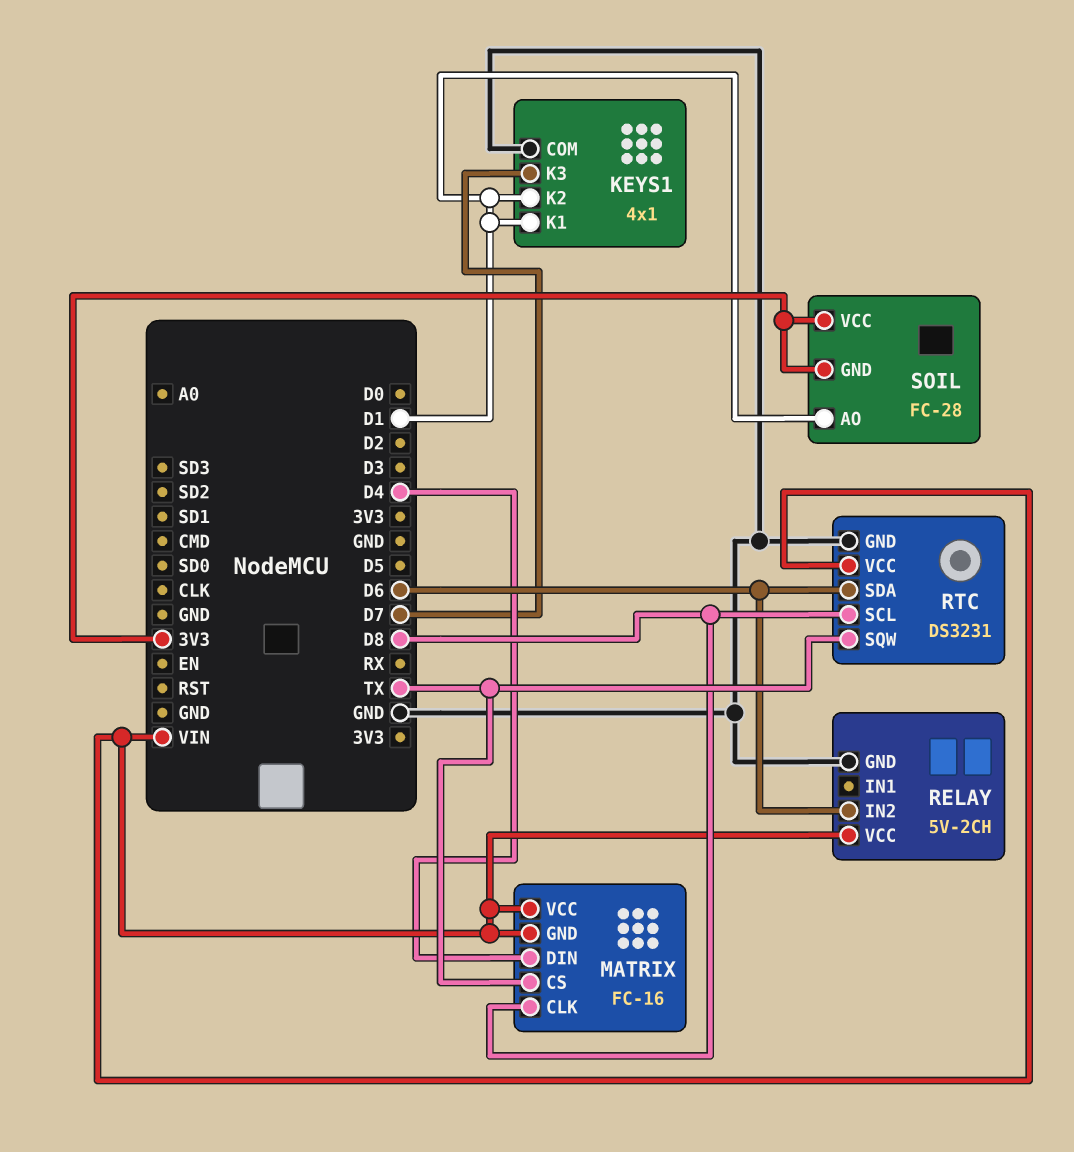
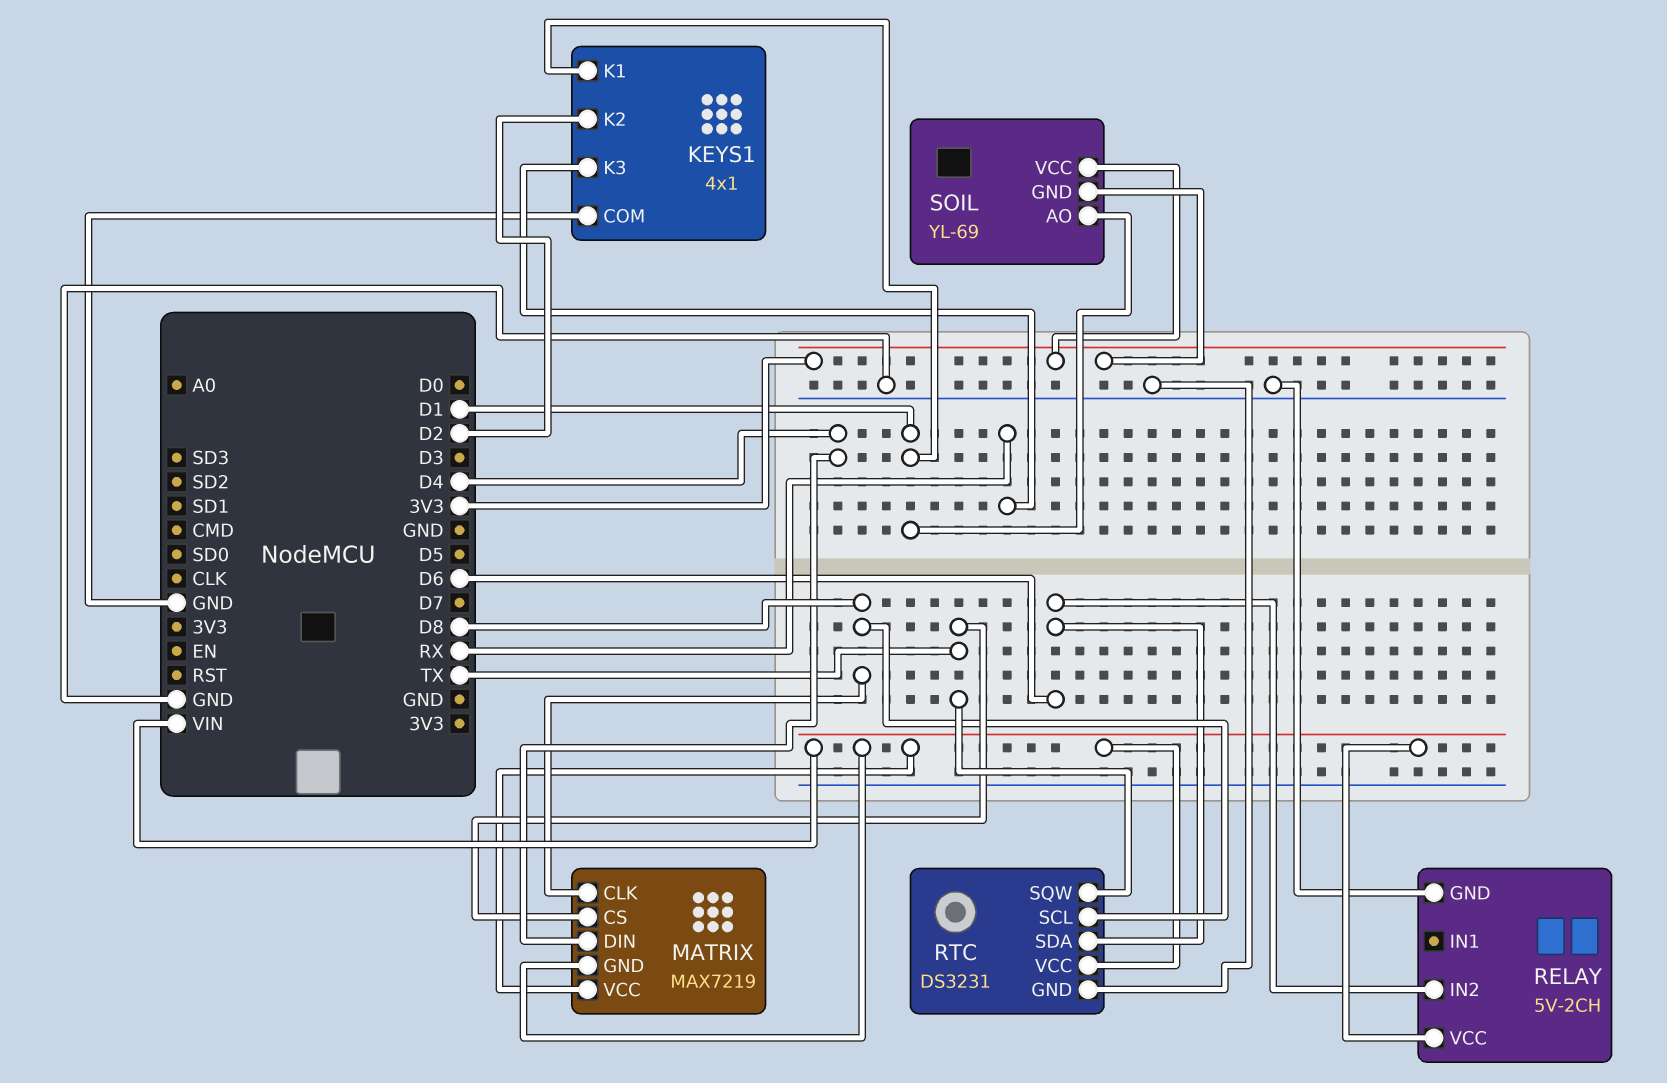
KEYS1 pin K2: D1 -> D2
KEYS1 pin K3: D7 -> RX
MATRIX: FC-16 -> MAX7219
SOIL: FC-28 -> YL-69

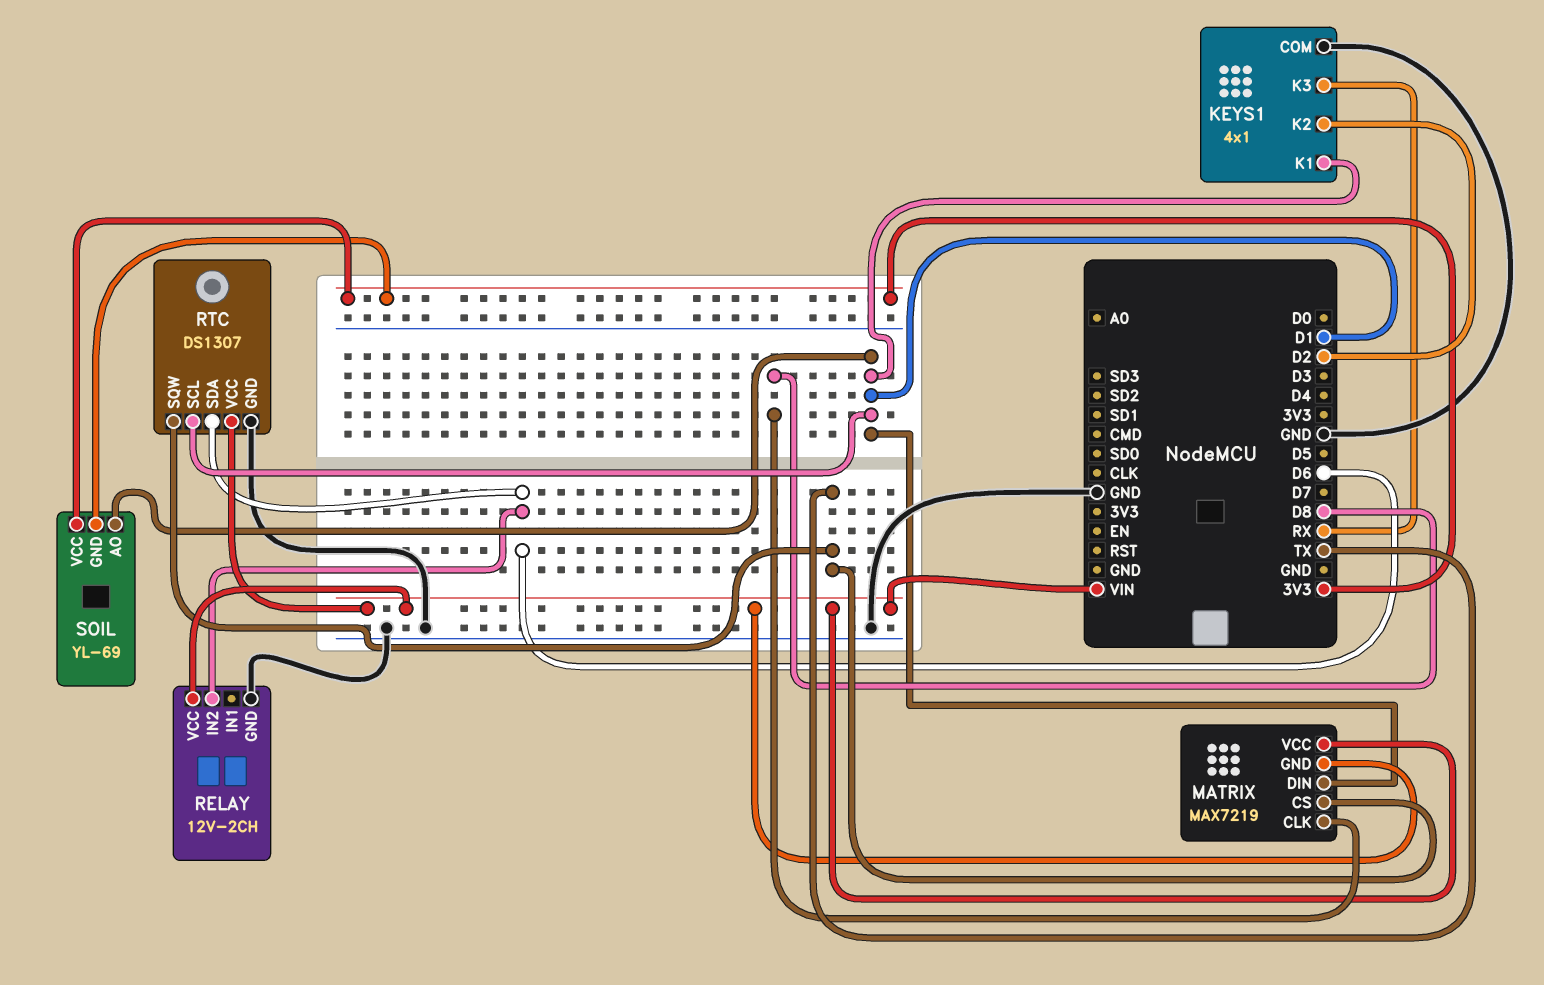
MATRIX pin DIN: D4 -> D1
RELAY: 5V-2CH -> 12V-2CH
RTC: DS3231 -> DS1307
RTC pin SCL: D8 -> D1

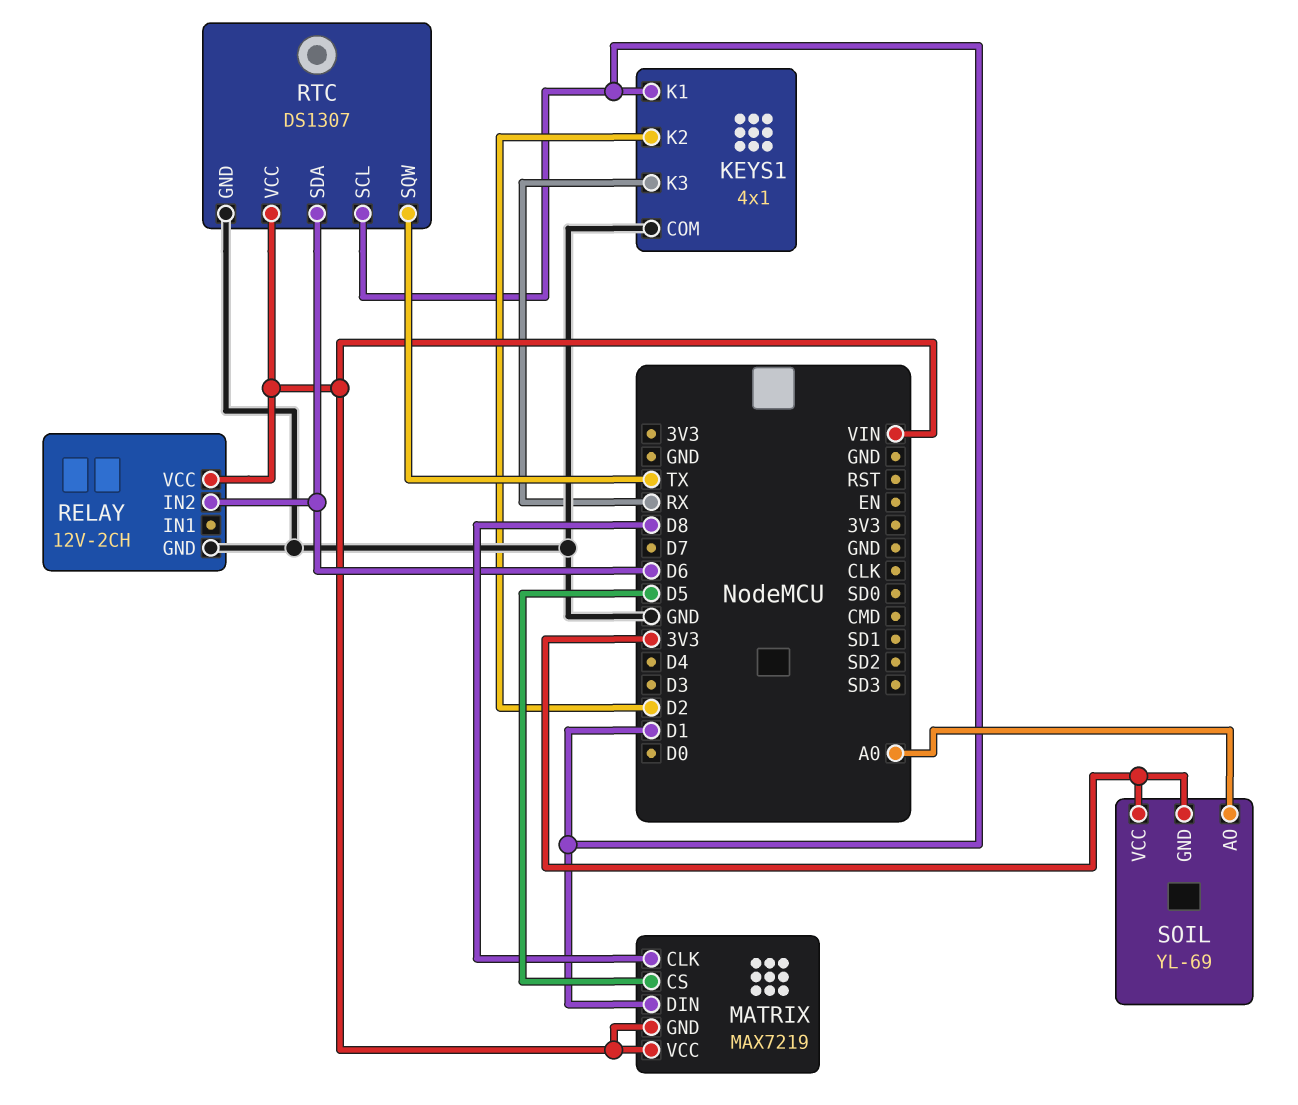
MATRIX pin CS: TX -> D5
SOIL pin AO: D1 -> A0

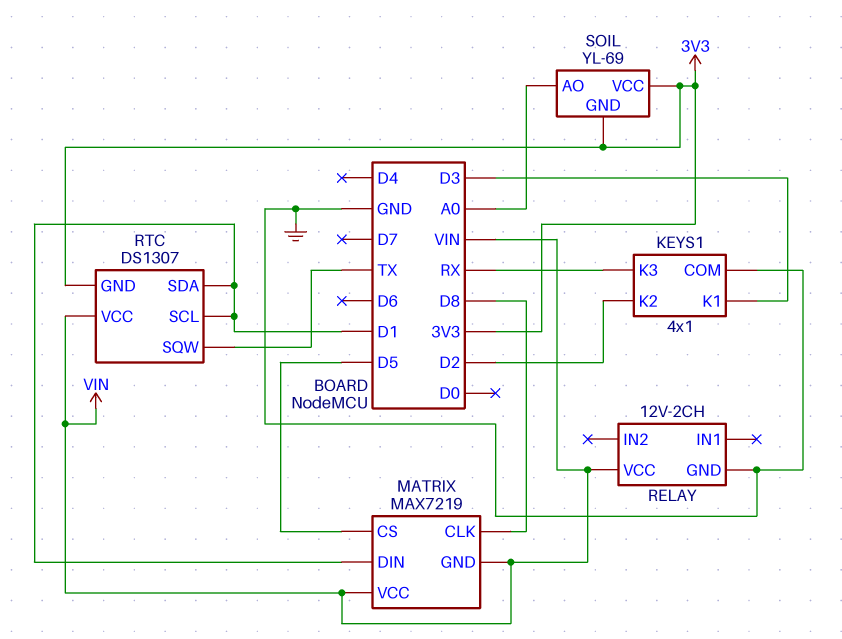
KEYS1 pin K1: D1 -> D3
RELAY pin IN2: D6 -> none
RTC pin GND: GND -> 3V3
RTC pin SDA: D6 -> D1

